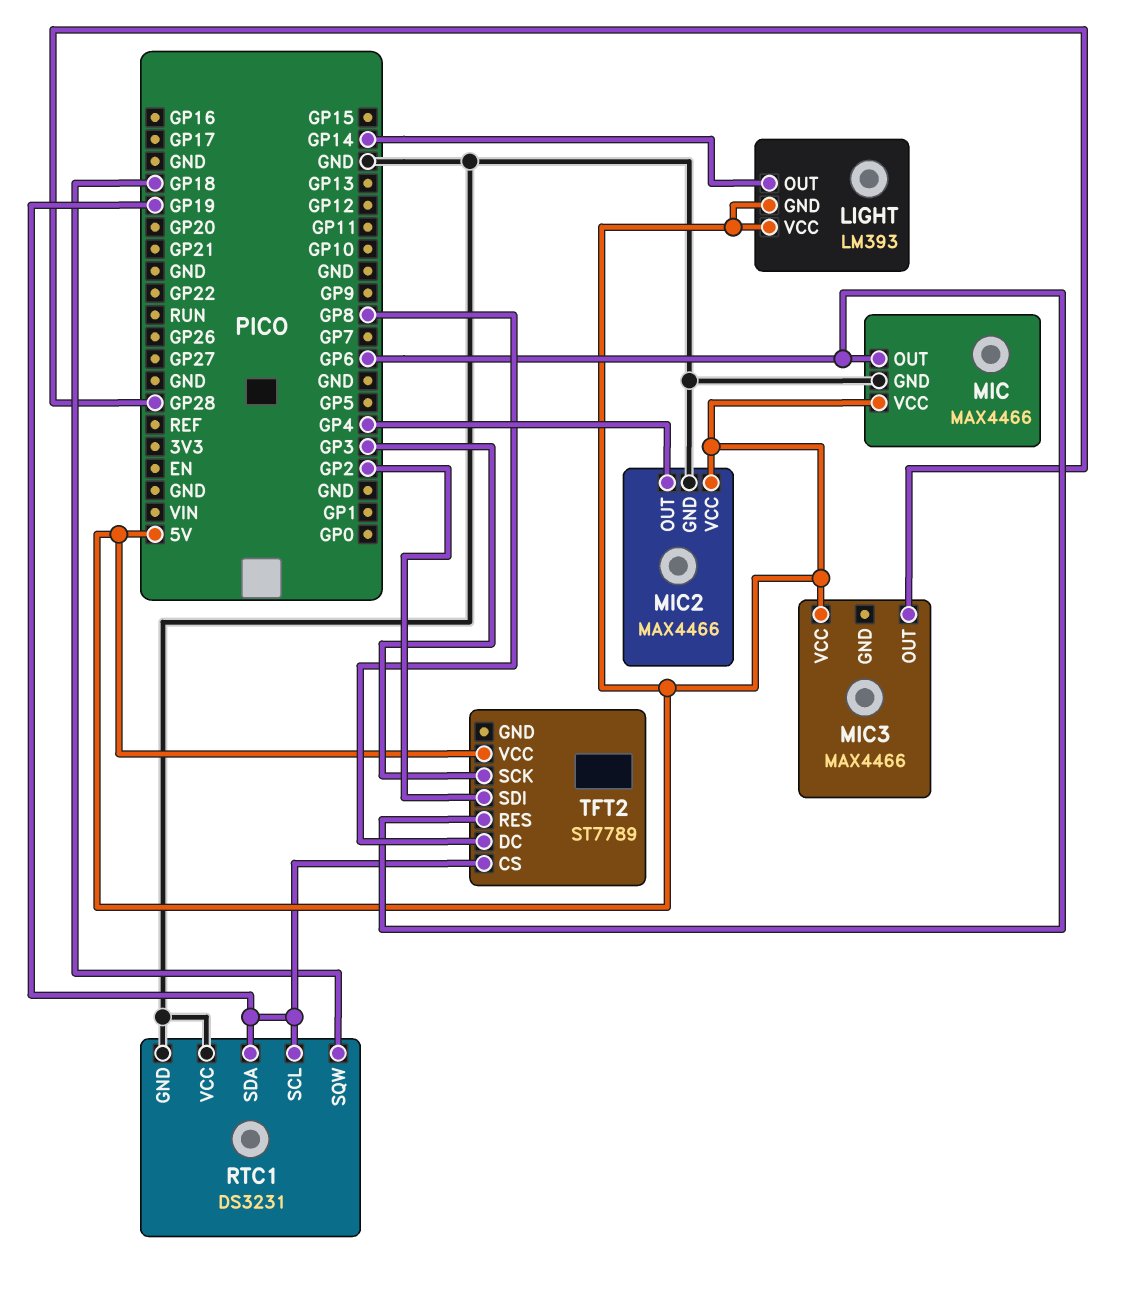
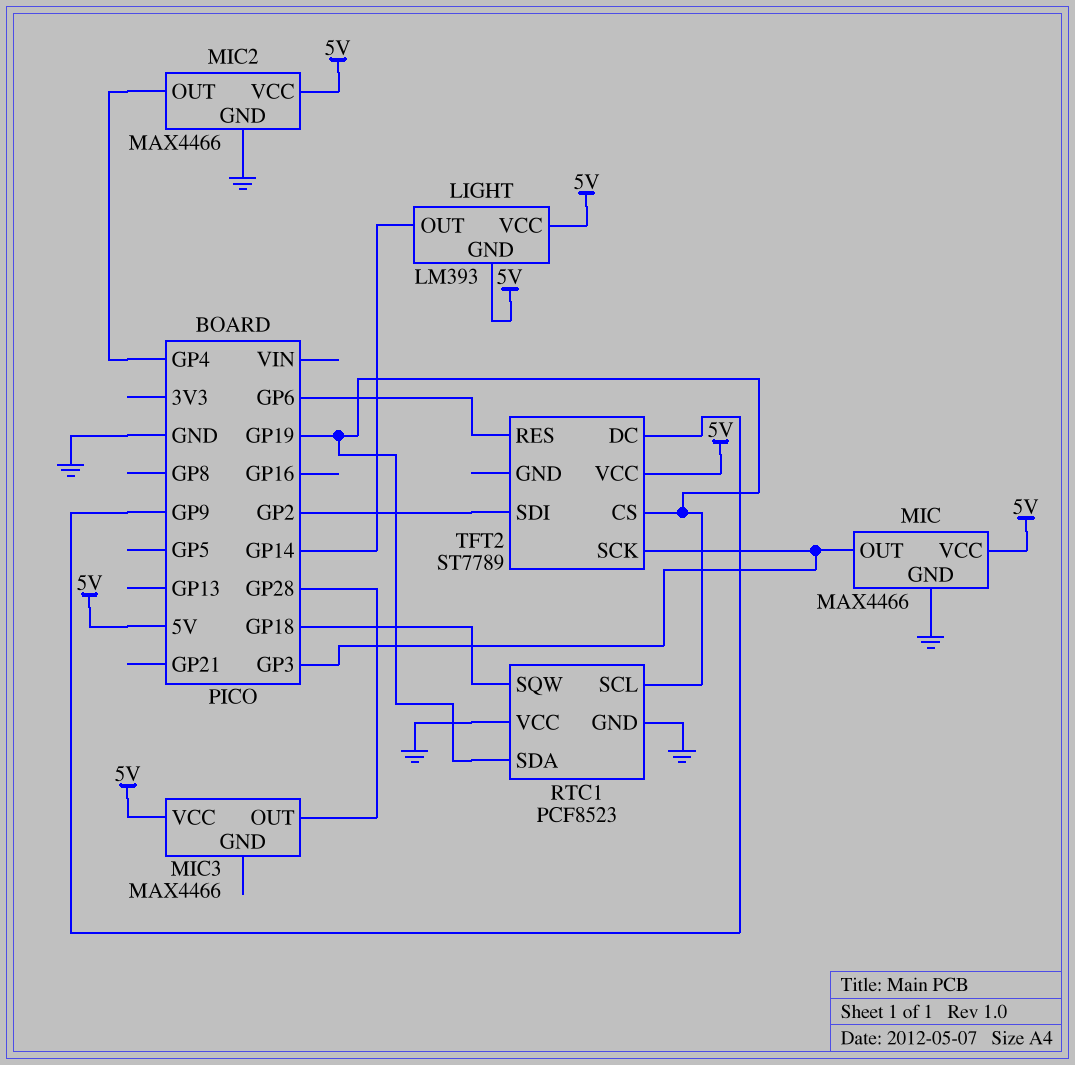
MIC pin OUT: GP6 -> GP3
RTC1: DS3231 -> PCF8523
TFT2 pin DC: GP8 -> GP9

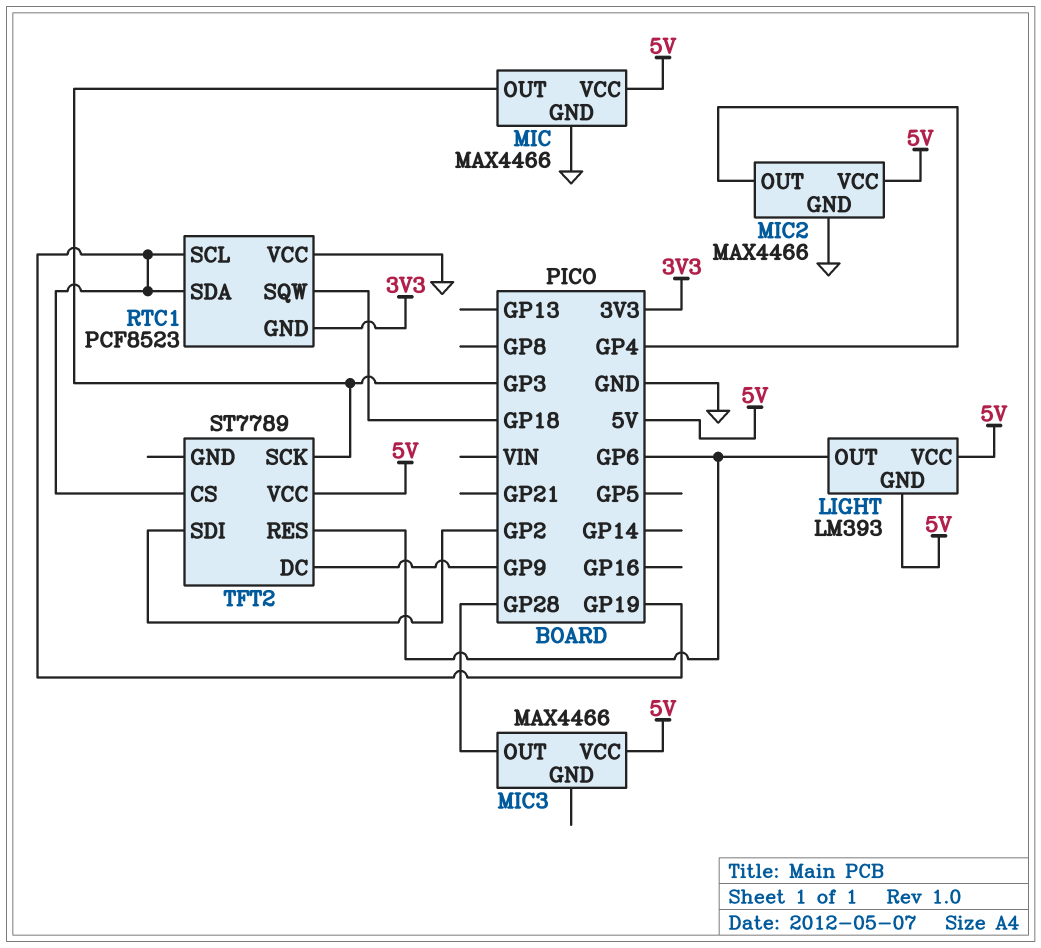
LIGHT pin OUT: GP14 -> GP6
RTC1 pin GND: GND -> 3V3

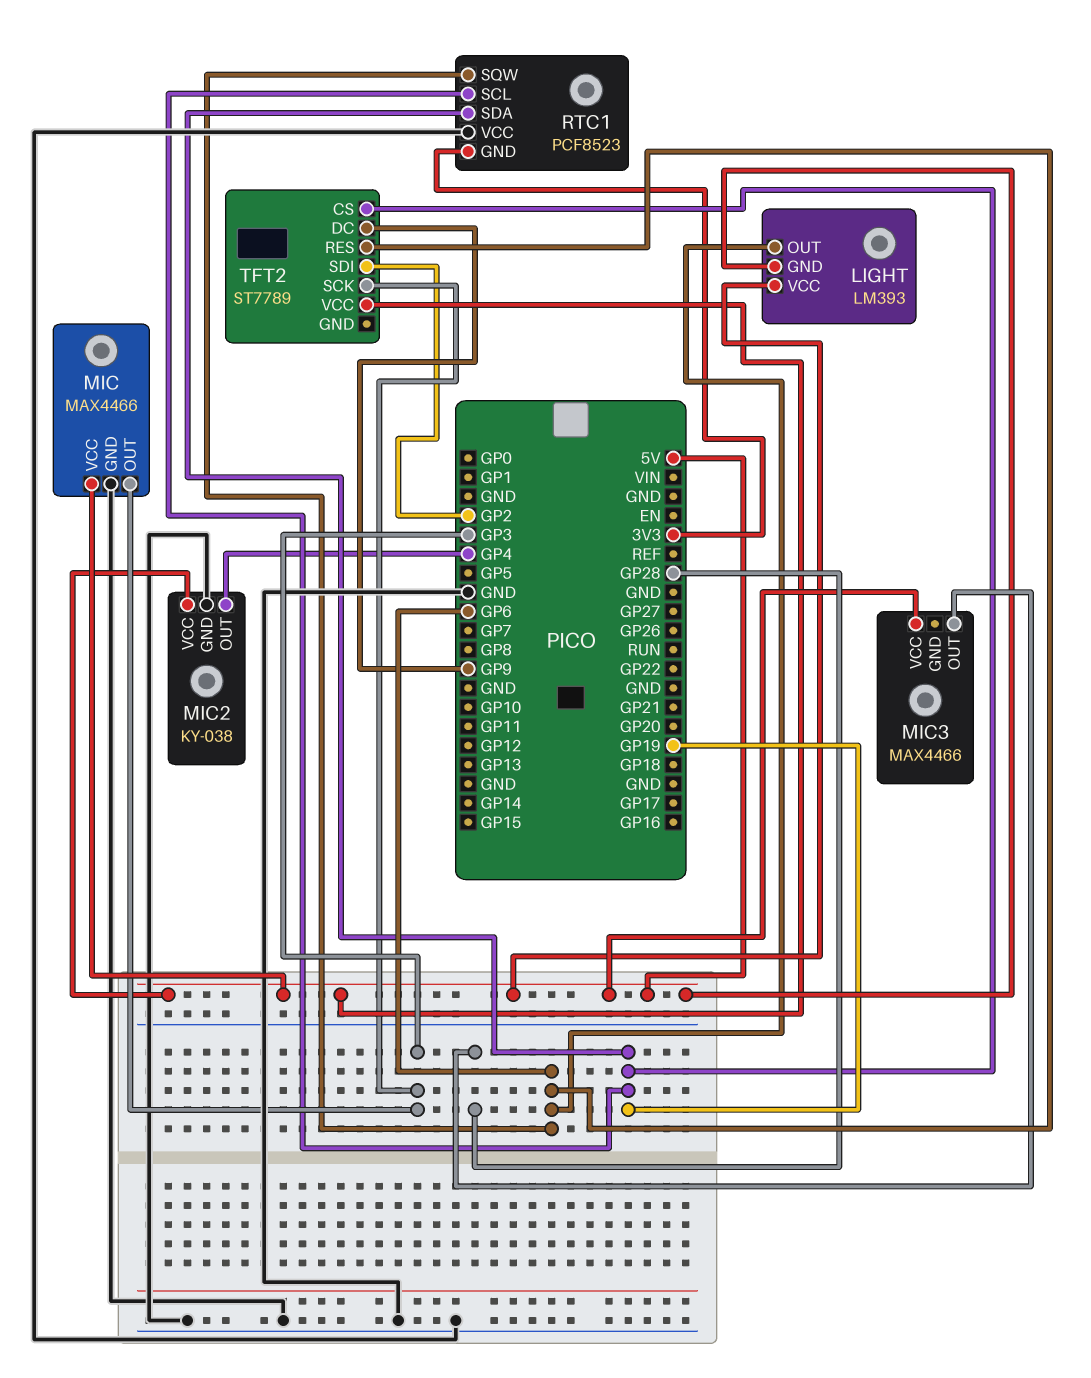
MIC2: MAX4466 -> KY-038
RTC1 pin SQW: GP18 -> GP6

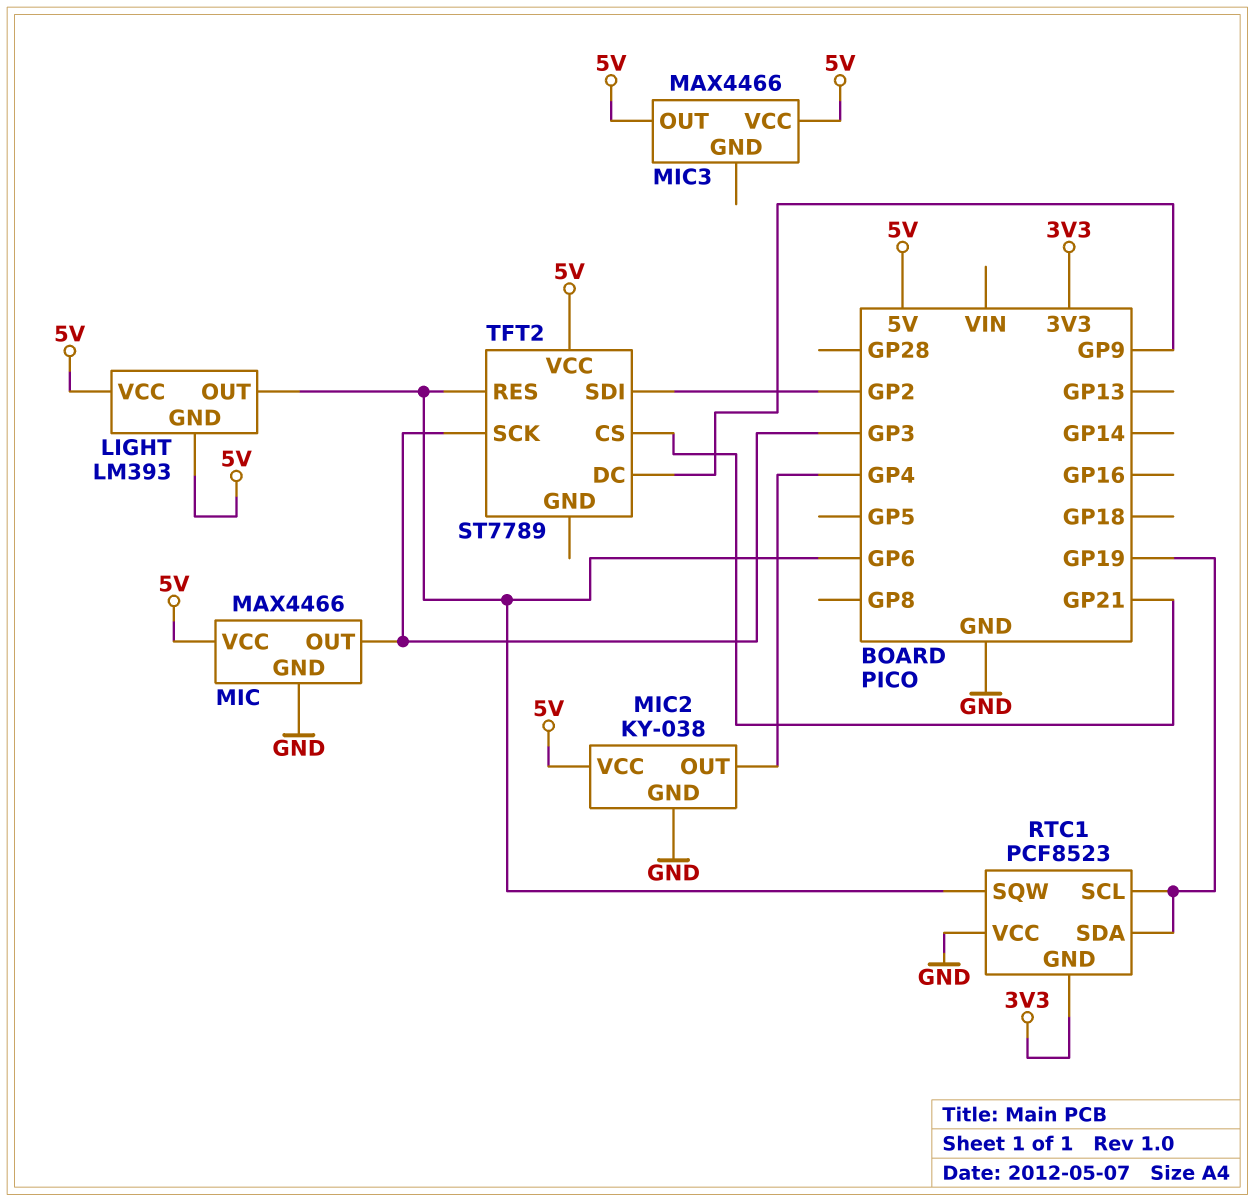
MIC3 pin OUT: GP28 -> 5V
TFT2 pin CS: GP19 -> GP21

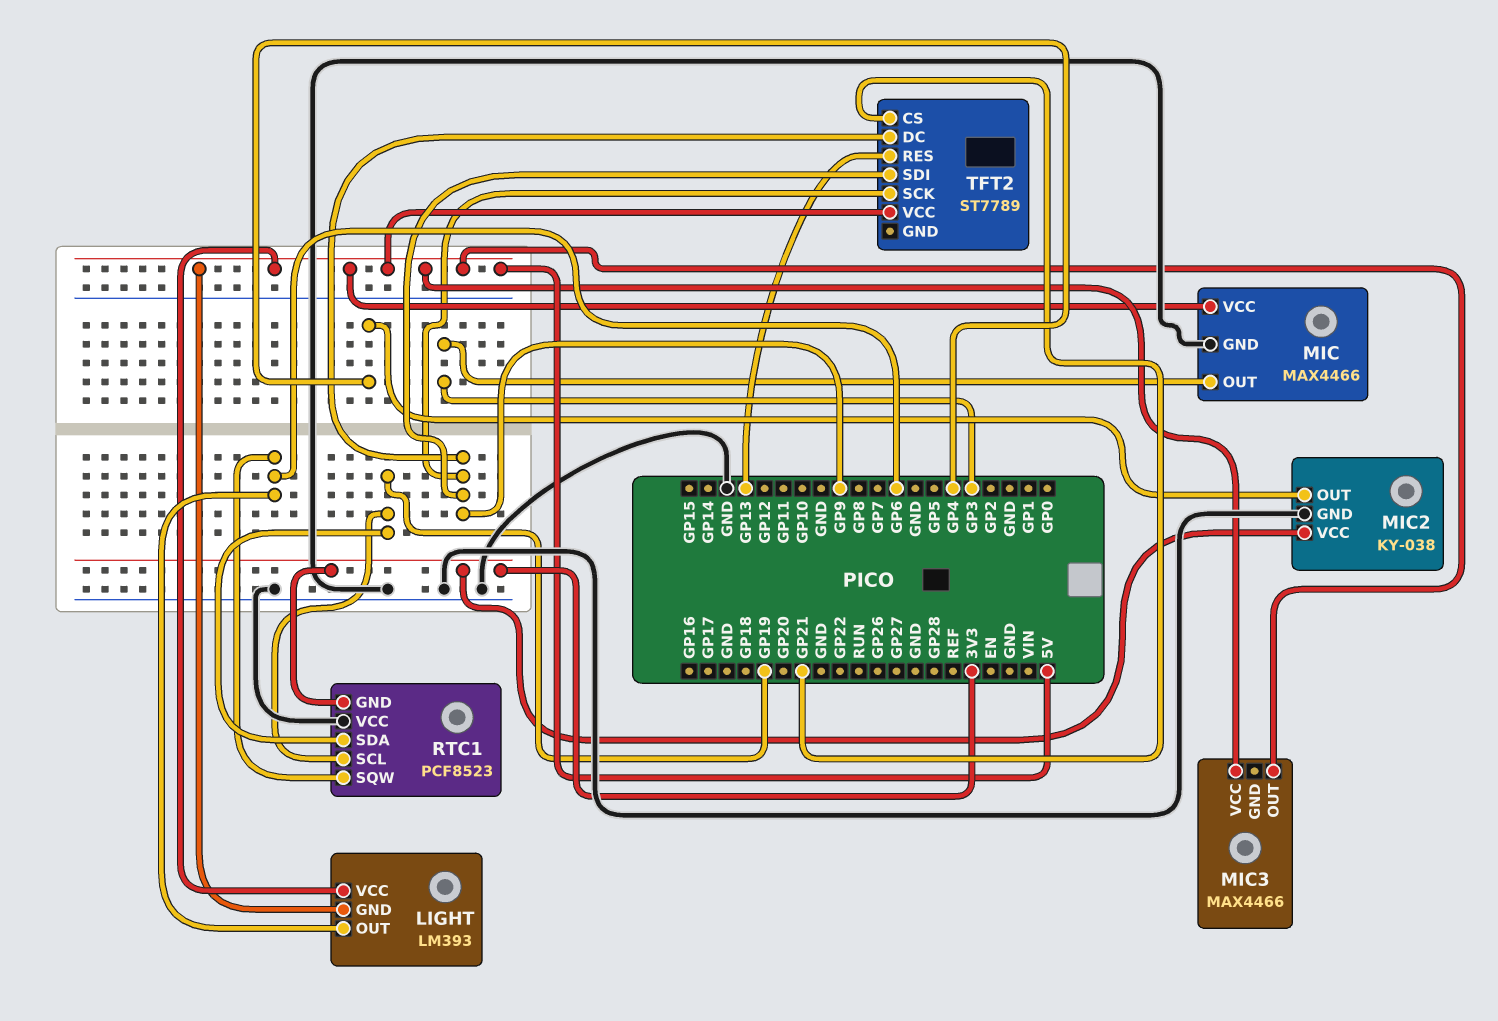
MIC2 pin VCC: 5V -> 3V3
TFT2 pin RES: GP6 -> GP13
TFT2 pin SCK: GP3 -> GP9
TFT2 pin SDI: GP2 -> GP9

